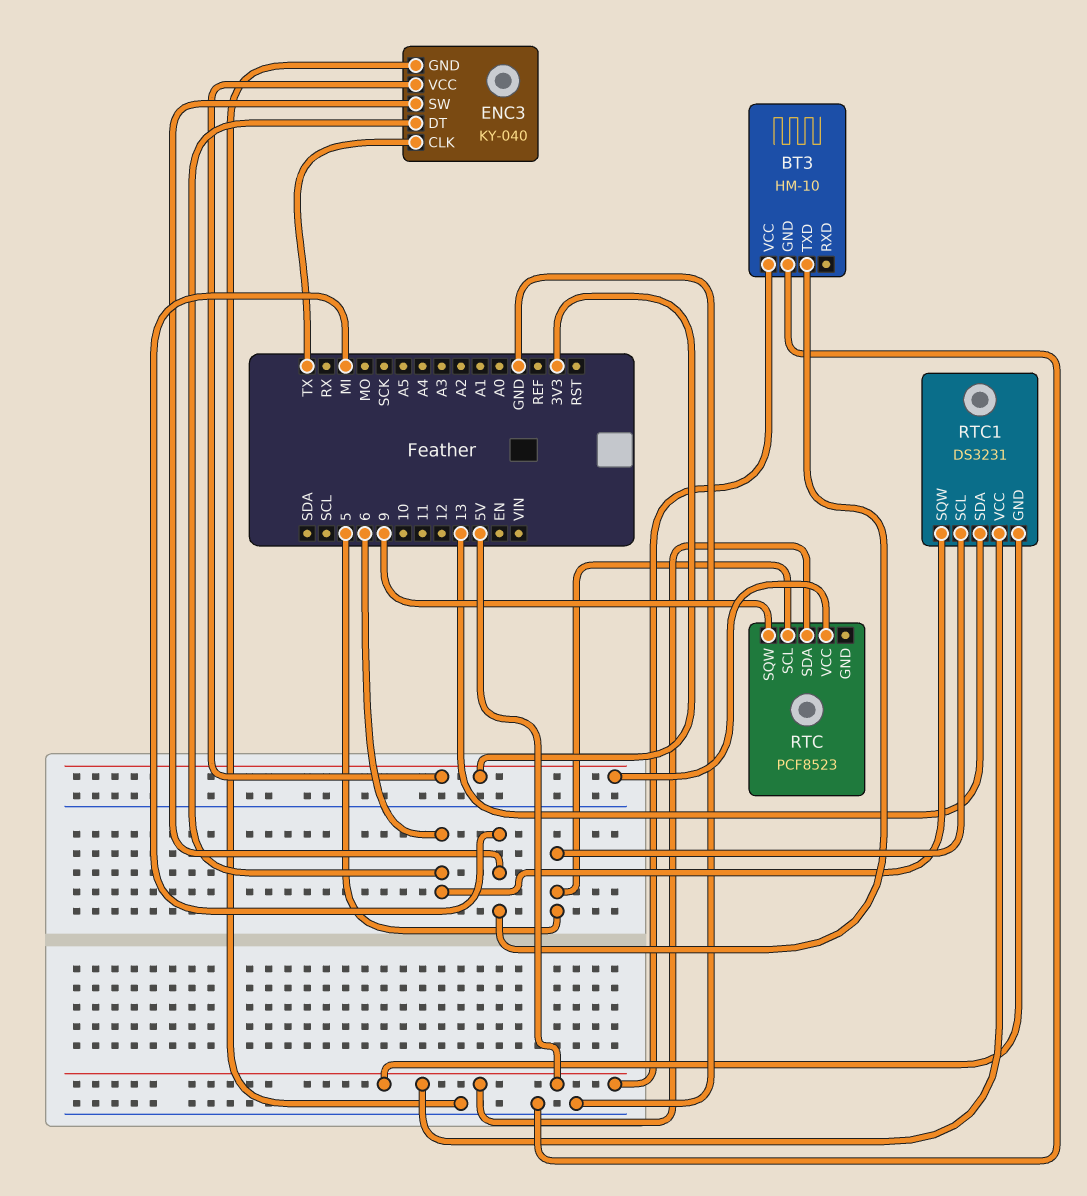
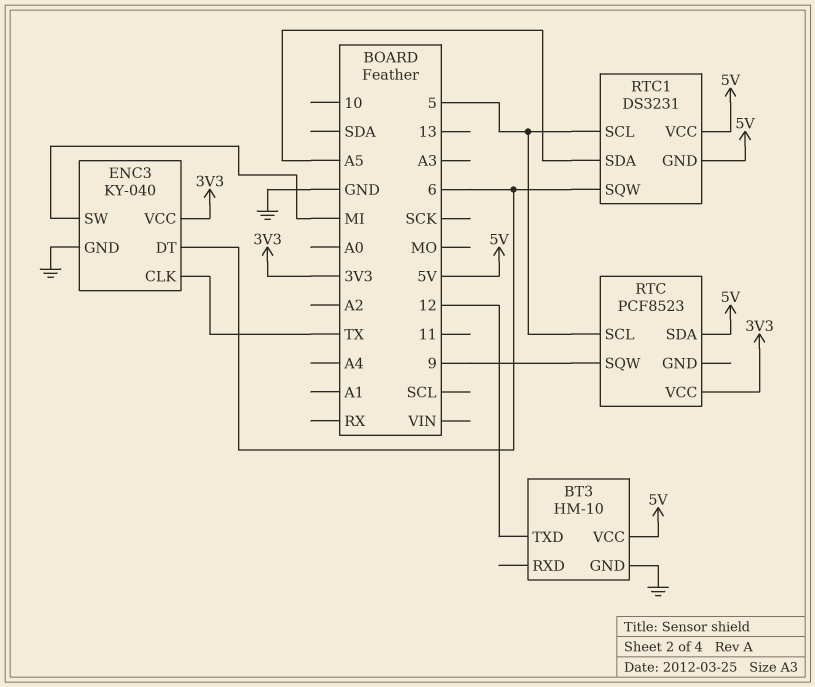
BT3 pin TXD: MI -> 12
RTC1 pin SDA: 13 -> A5

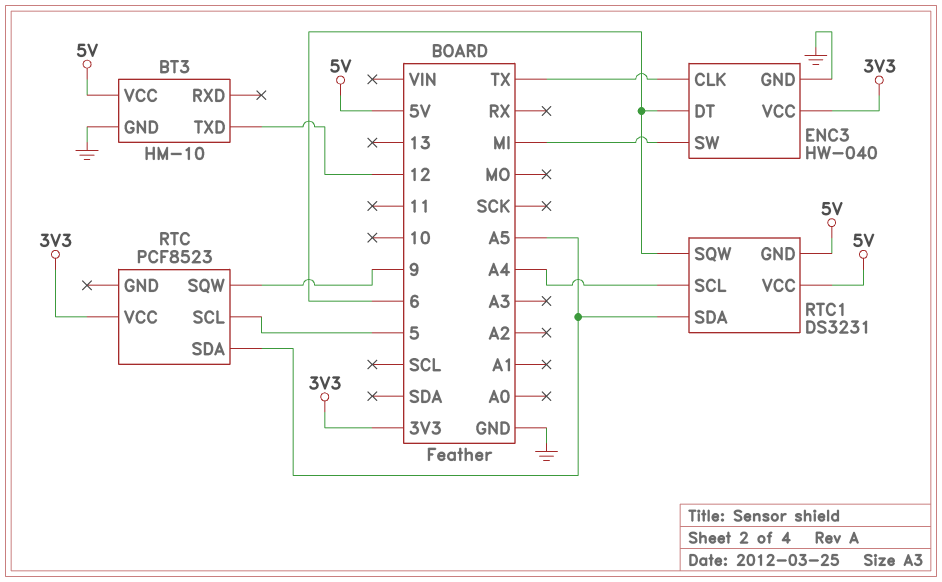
ENC3: KY-040 -> HW-040
RTC pin SDA: 5V -> A5
RTC1 pin SCL: 5 -> A4

